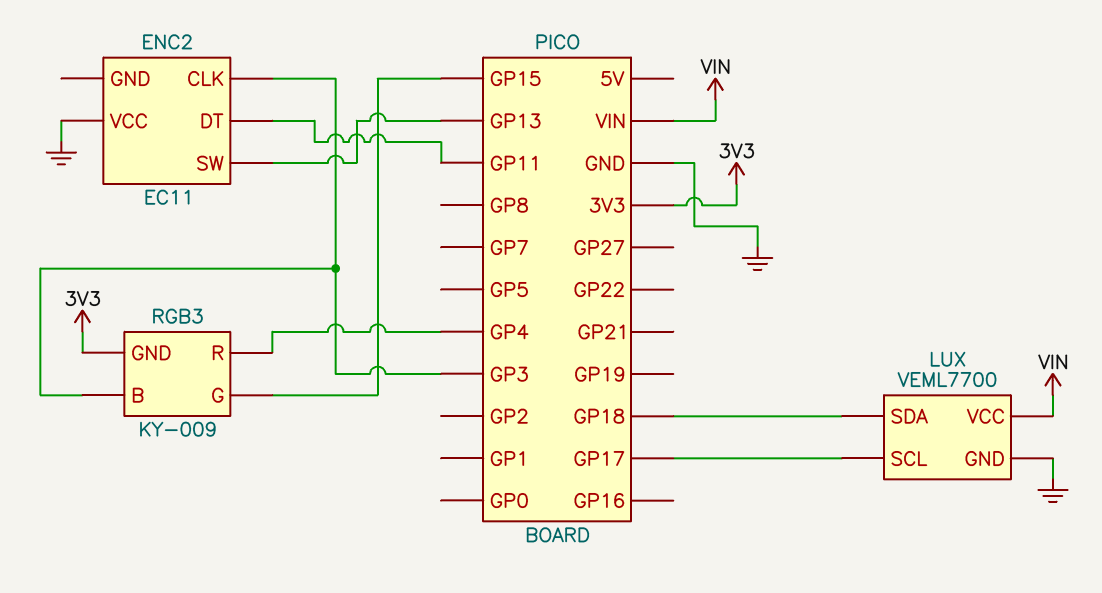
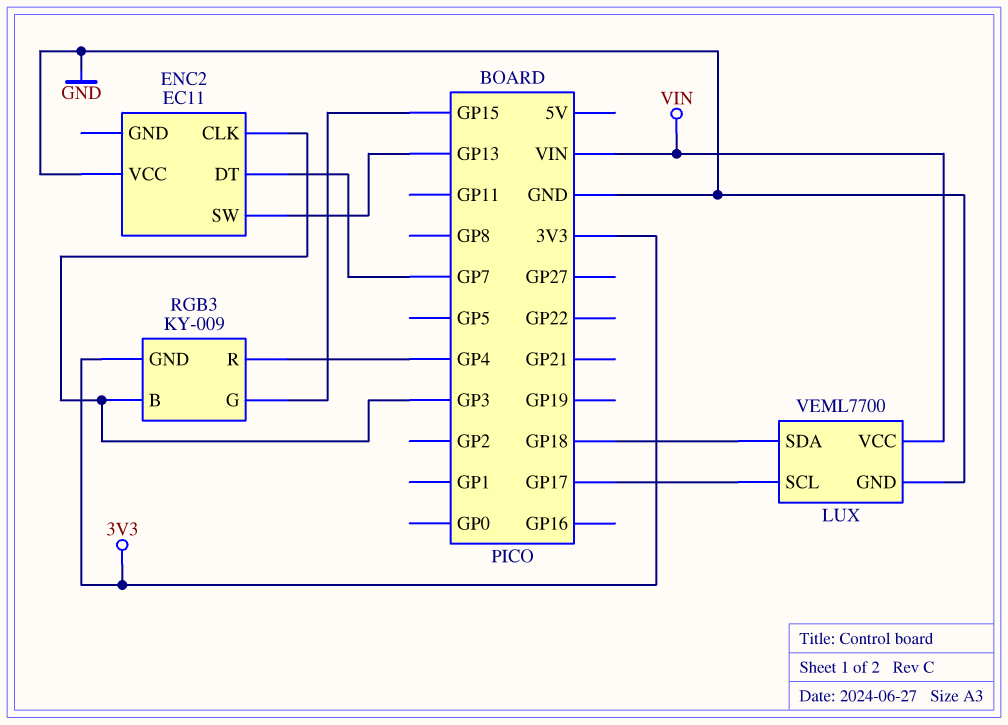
ENC2 pin DT: GP11 -> GP7

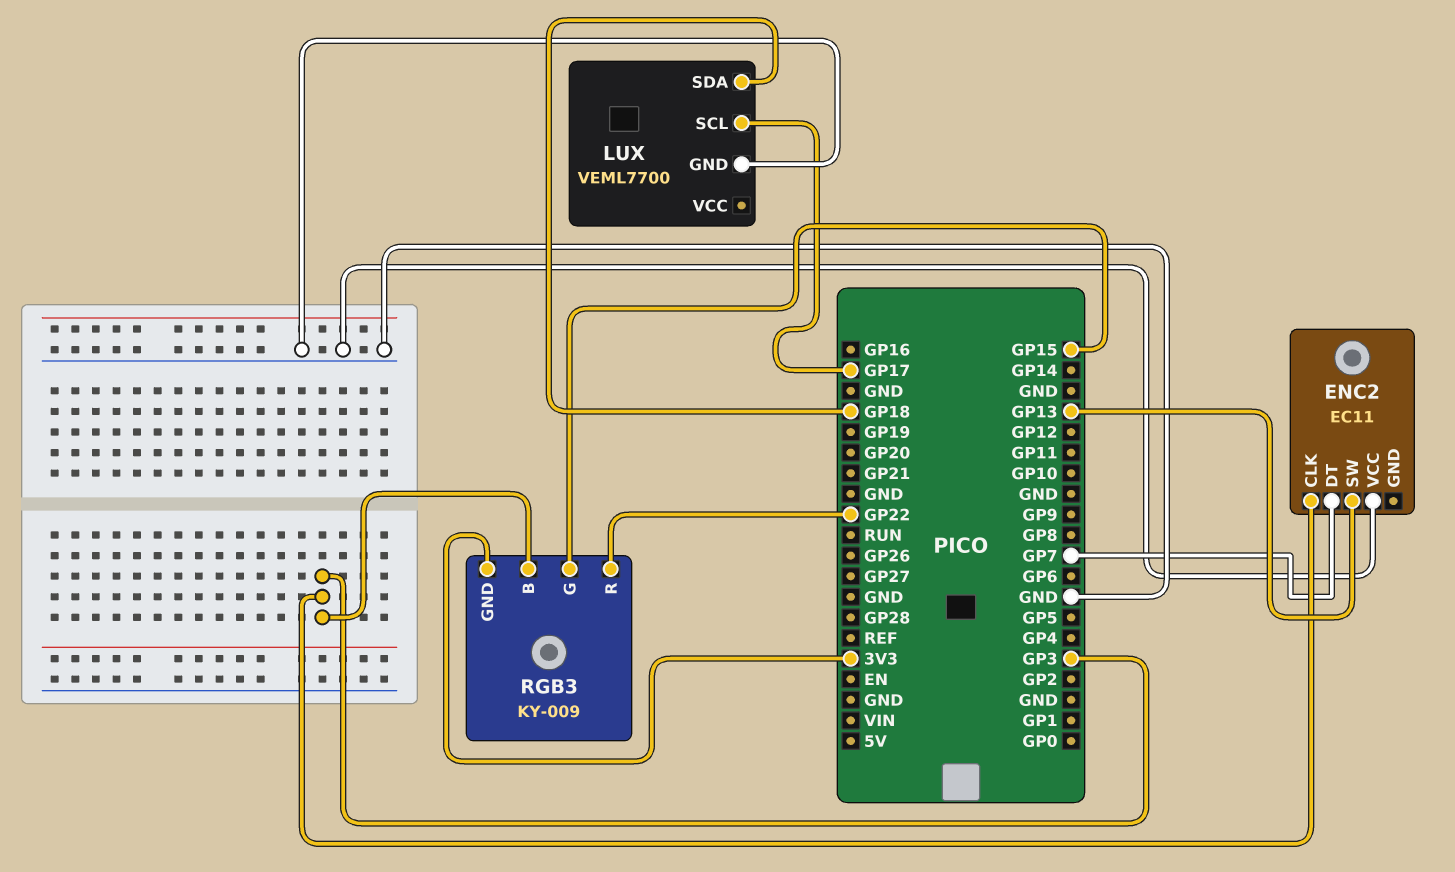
LUX pin VCC: VIN -> none
RGB3 pin R: GP4 -> GP22

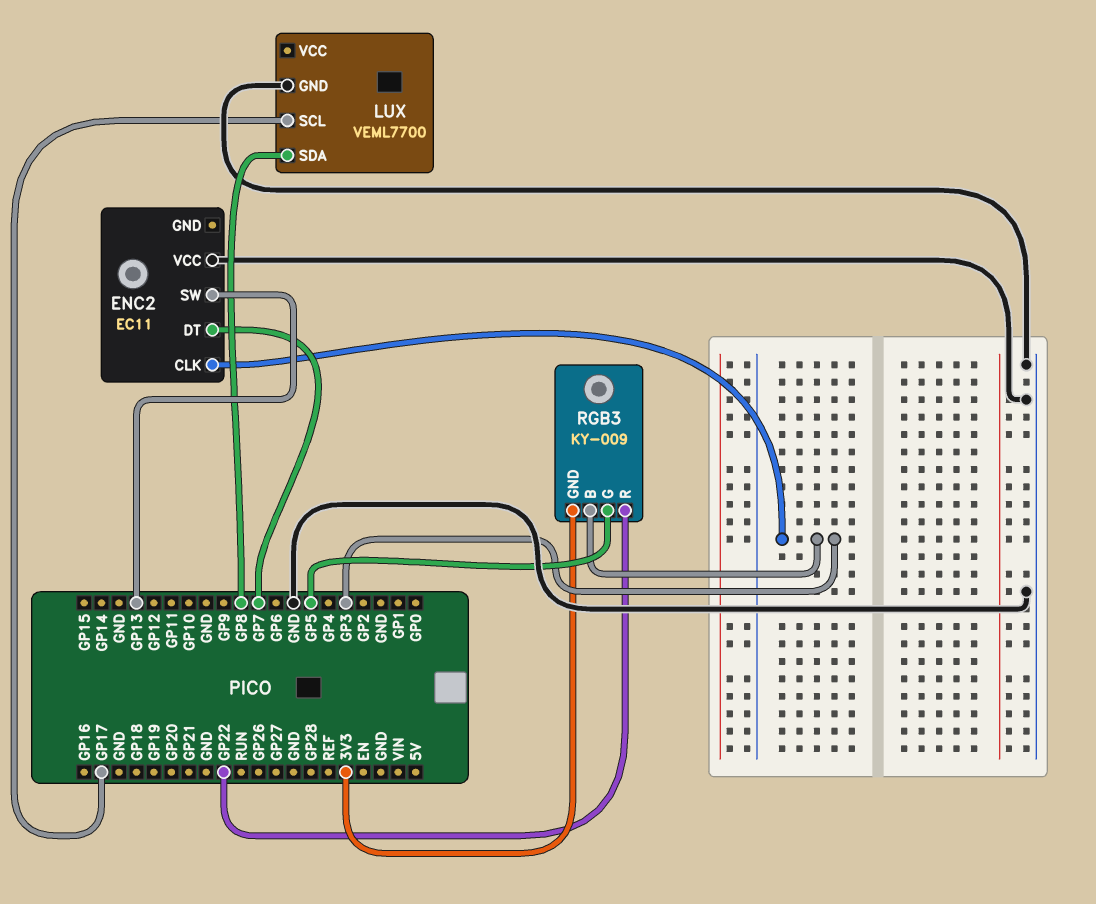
LUX pin SDA: GP18 -> GP8
RGB3 pin G: GP15 -> GP5

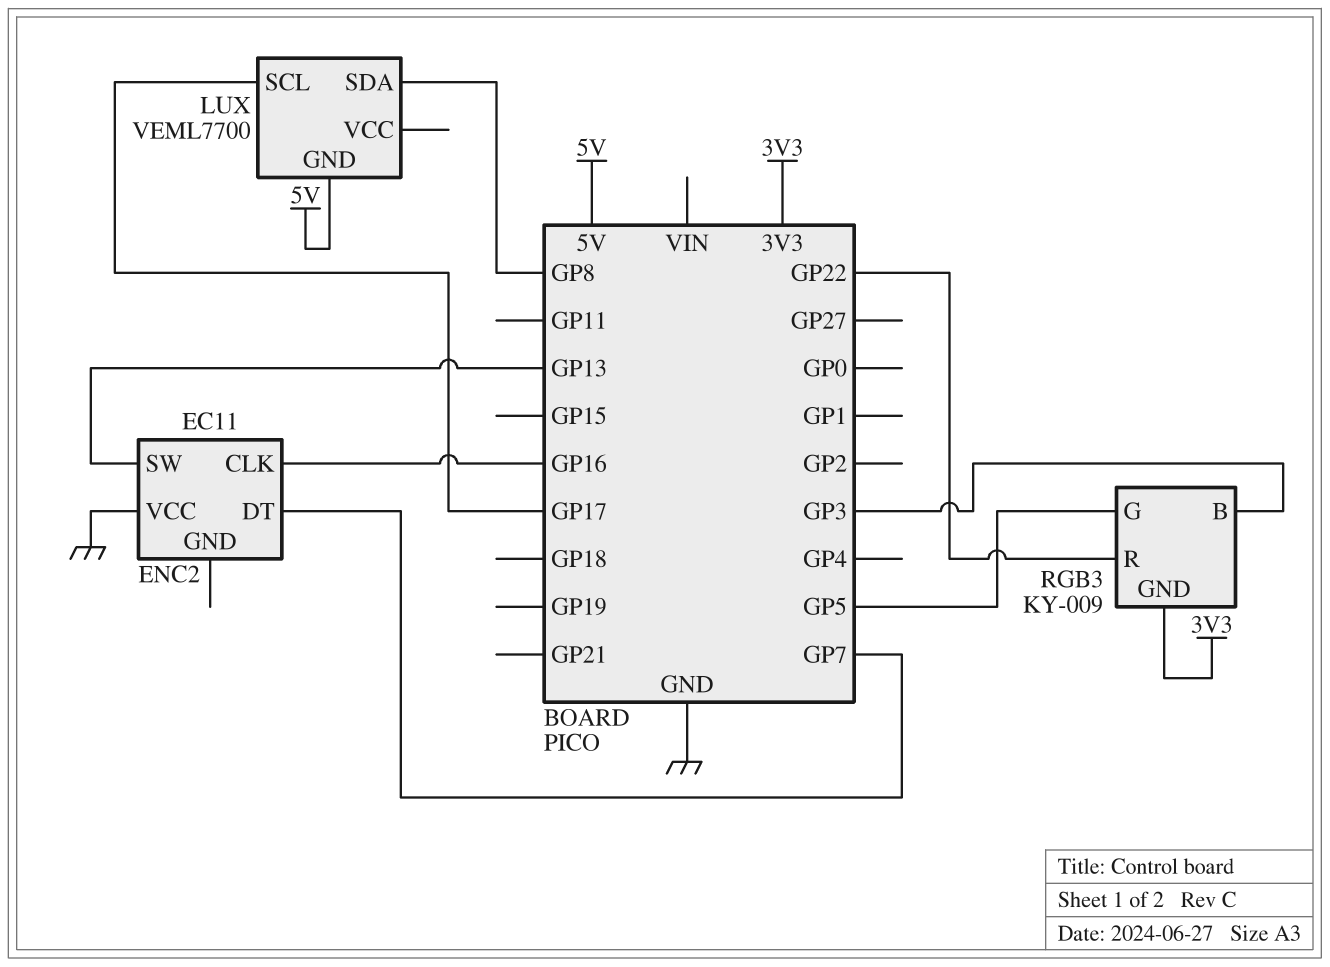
ENC2 pin CLK: GP3 -> GP16
LUX pin GND: GND -> 5V

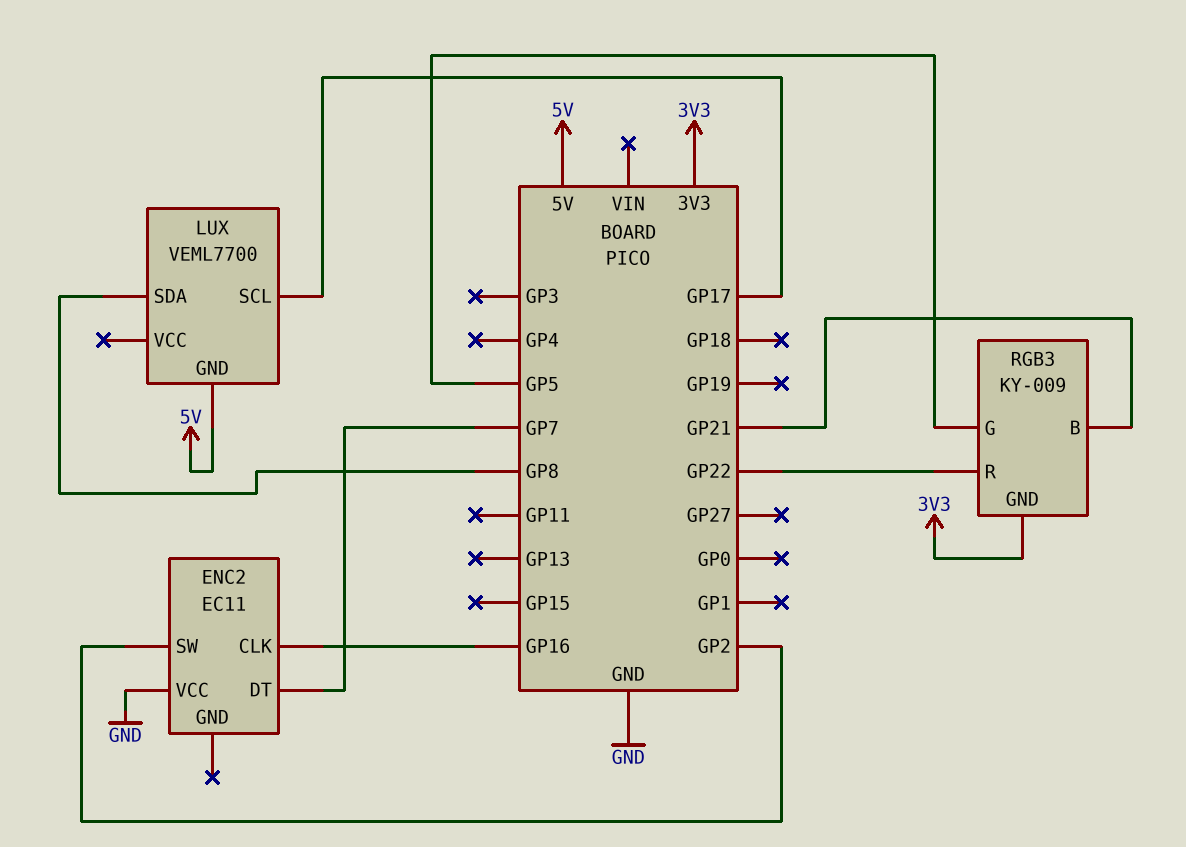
ENC2 pin SW: GP13 -> GP2
RGB3 pin B: GP3 -> GP21

